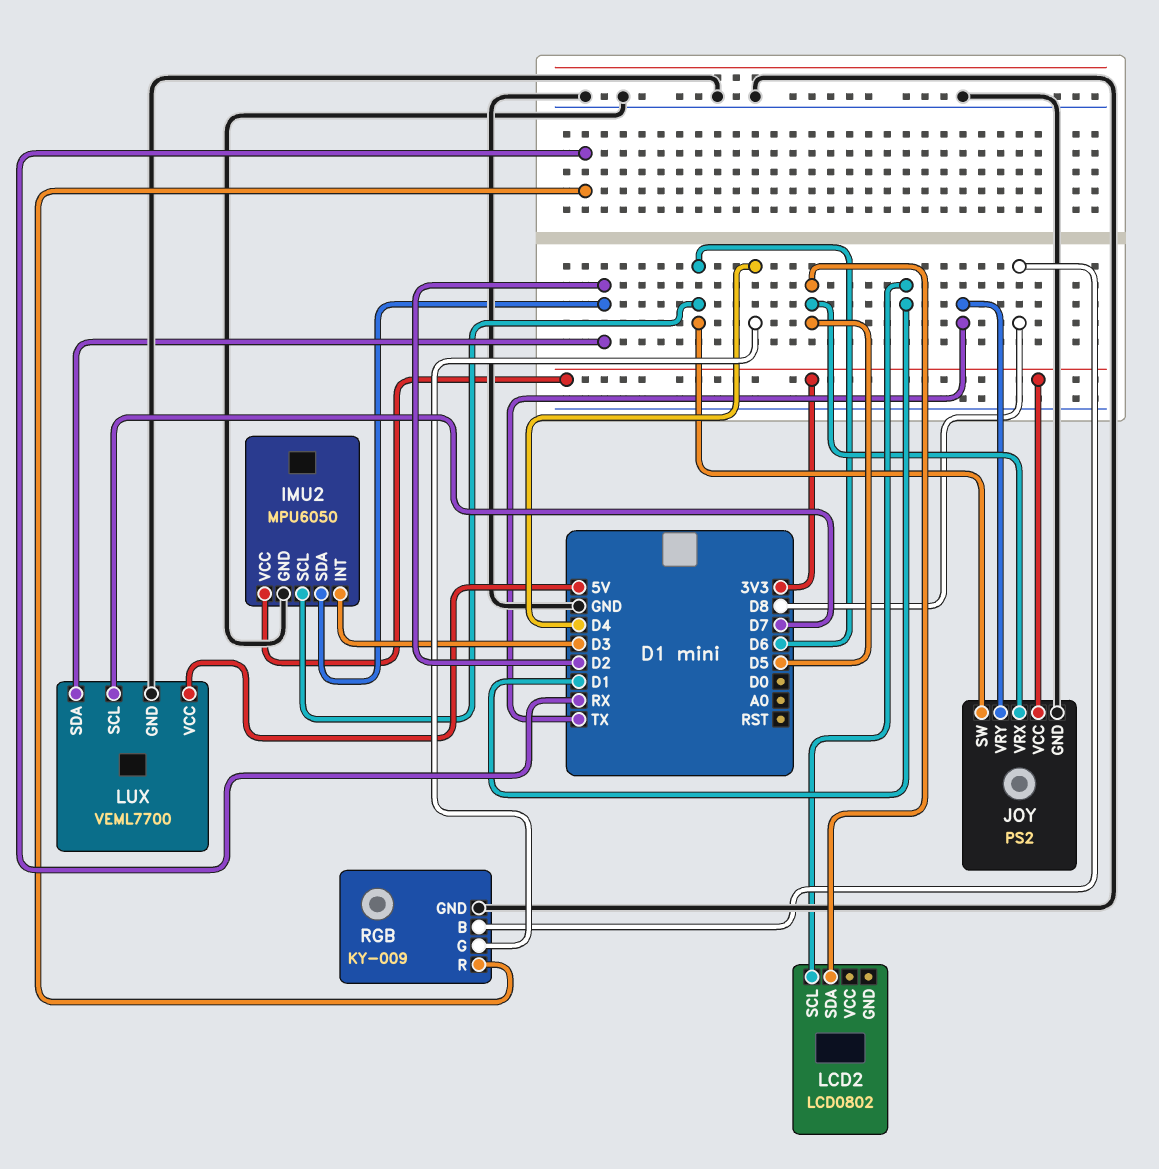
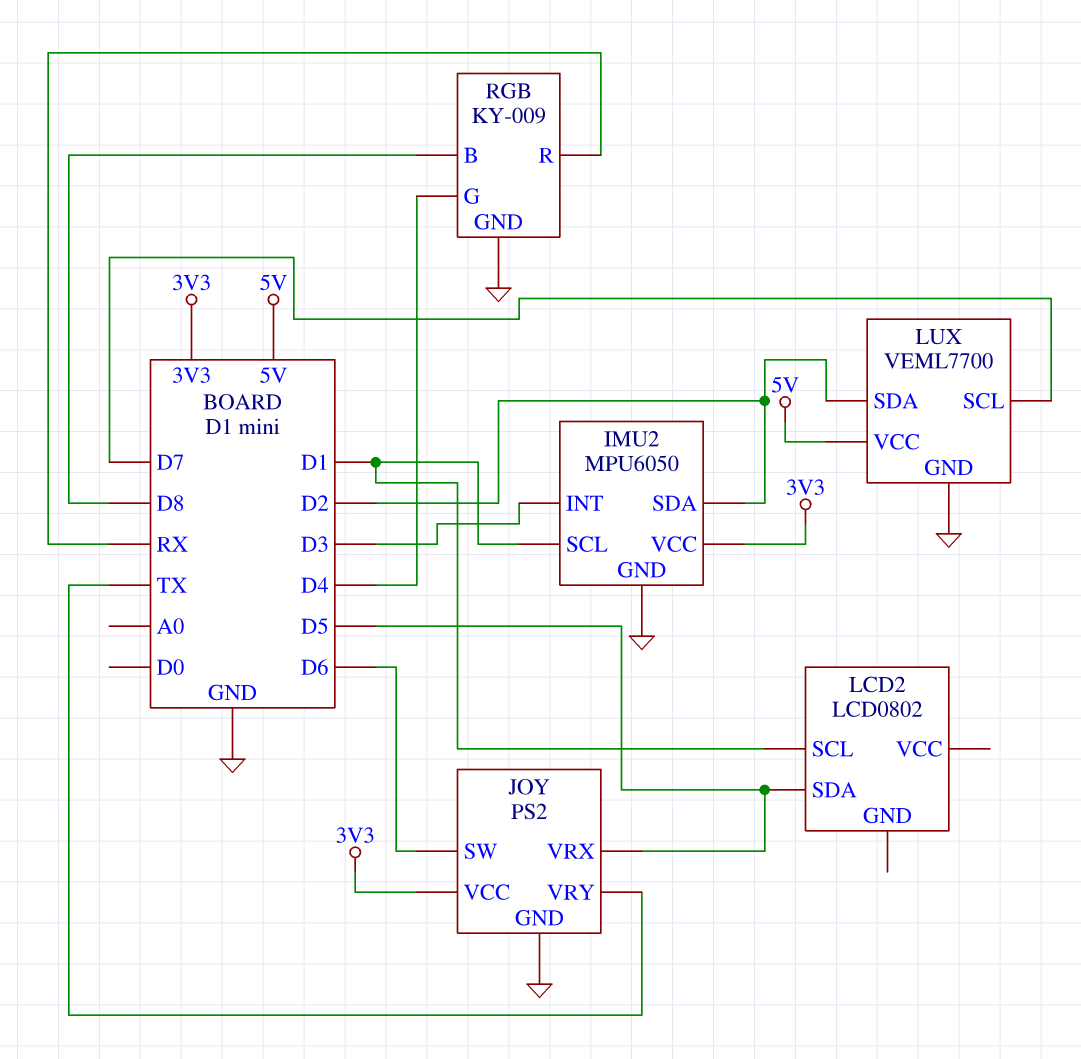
IMU2 pin SCL: D6 -> D1

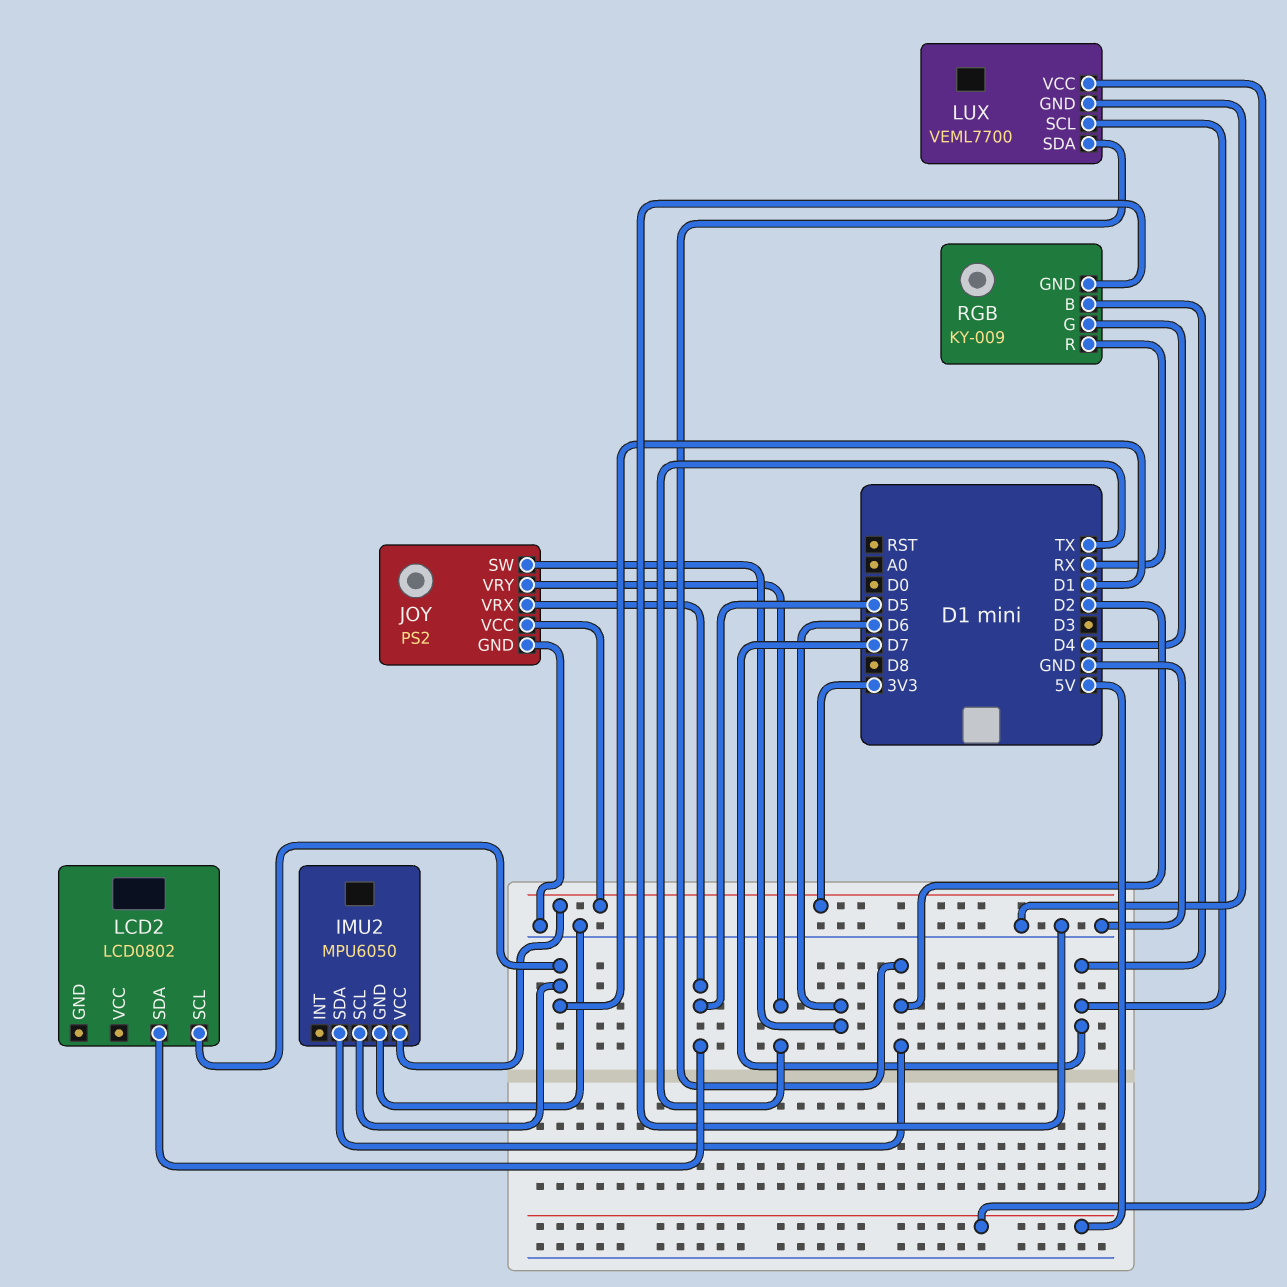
IMU2 pin INT: D3 -> none
RGB pin B: D8 -> D7

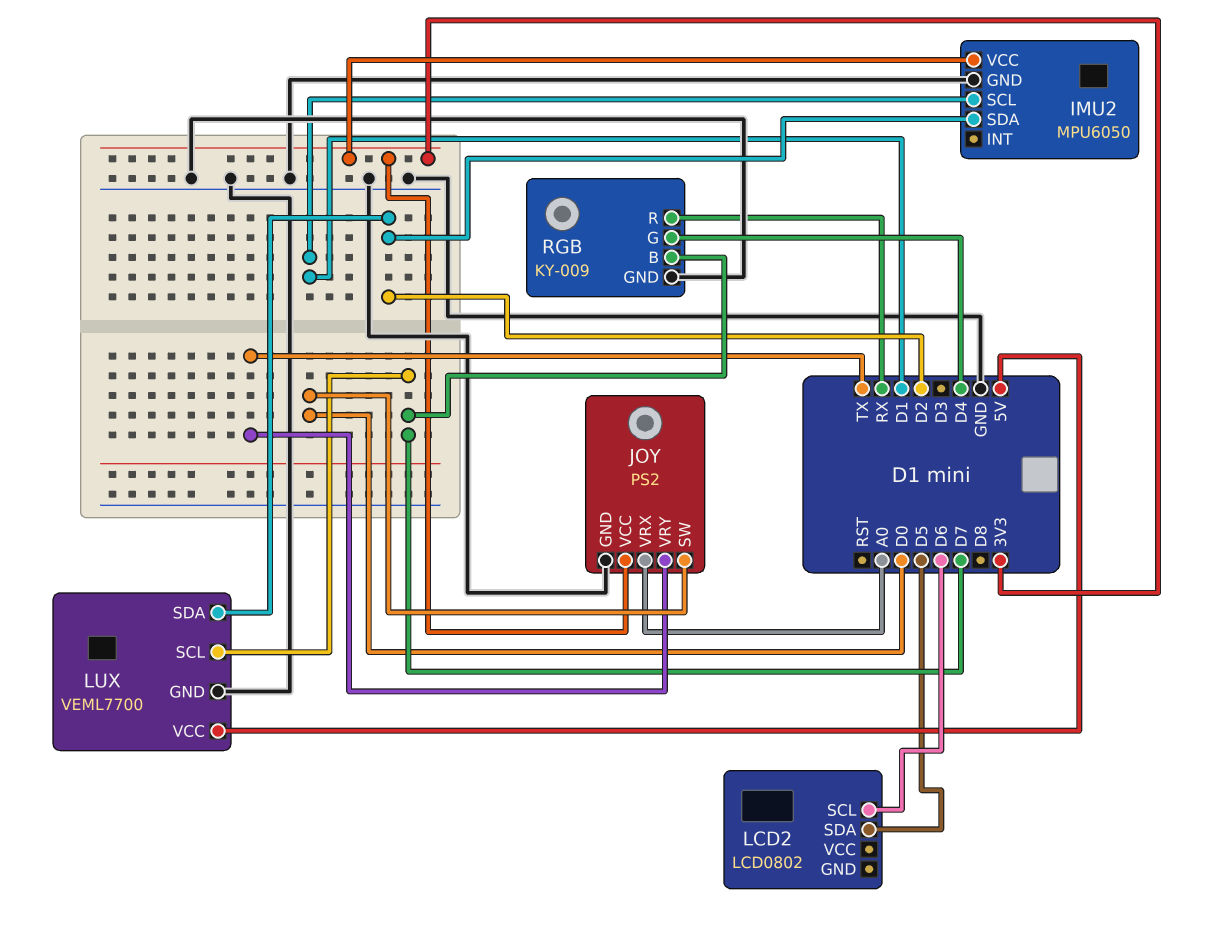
JOY pin SW: D6 -> D0
JOY pin VRX: D5 -> A0
LCD2 pin SCL: D1 -> D6

